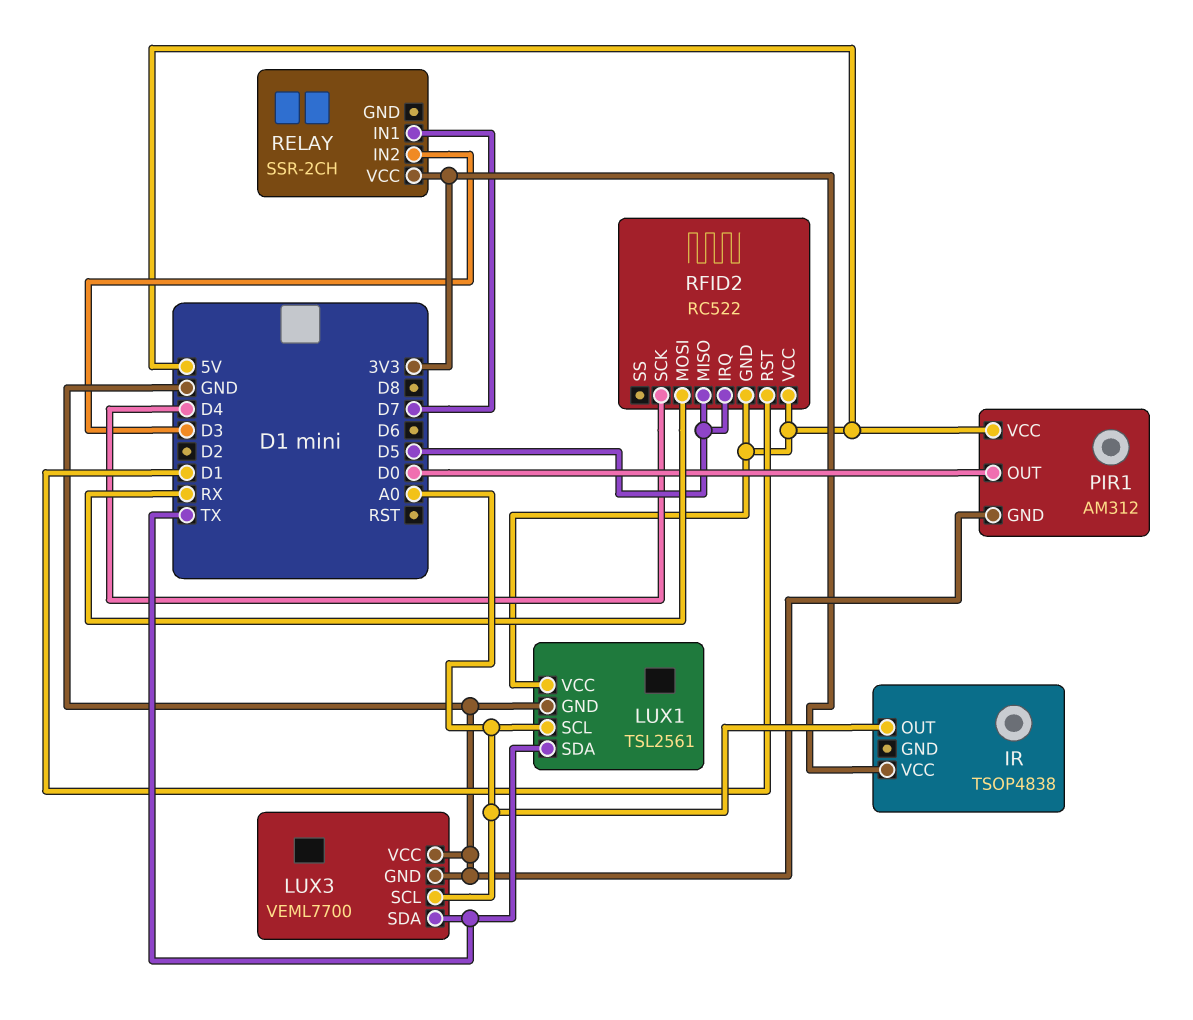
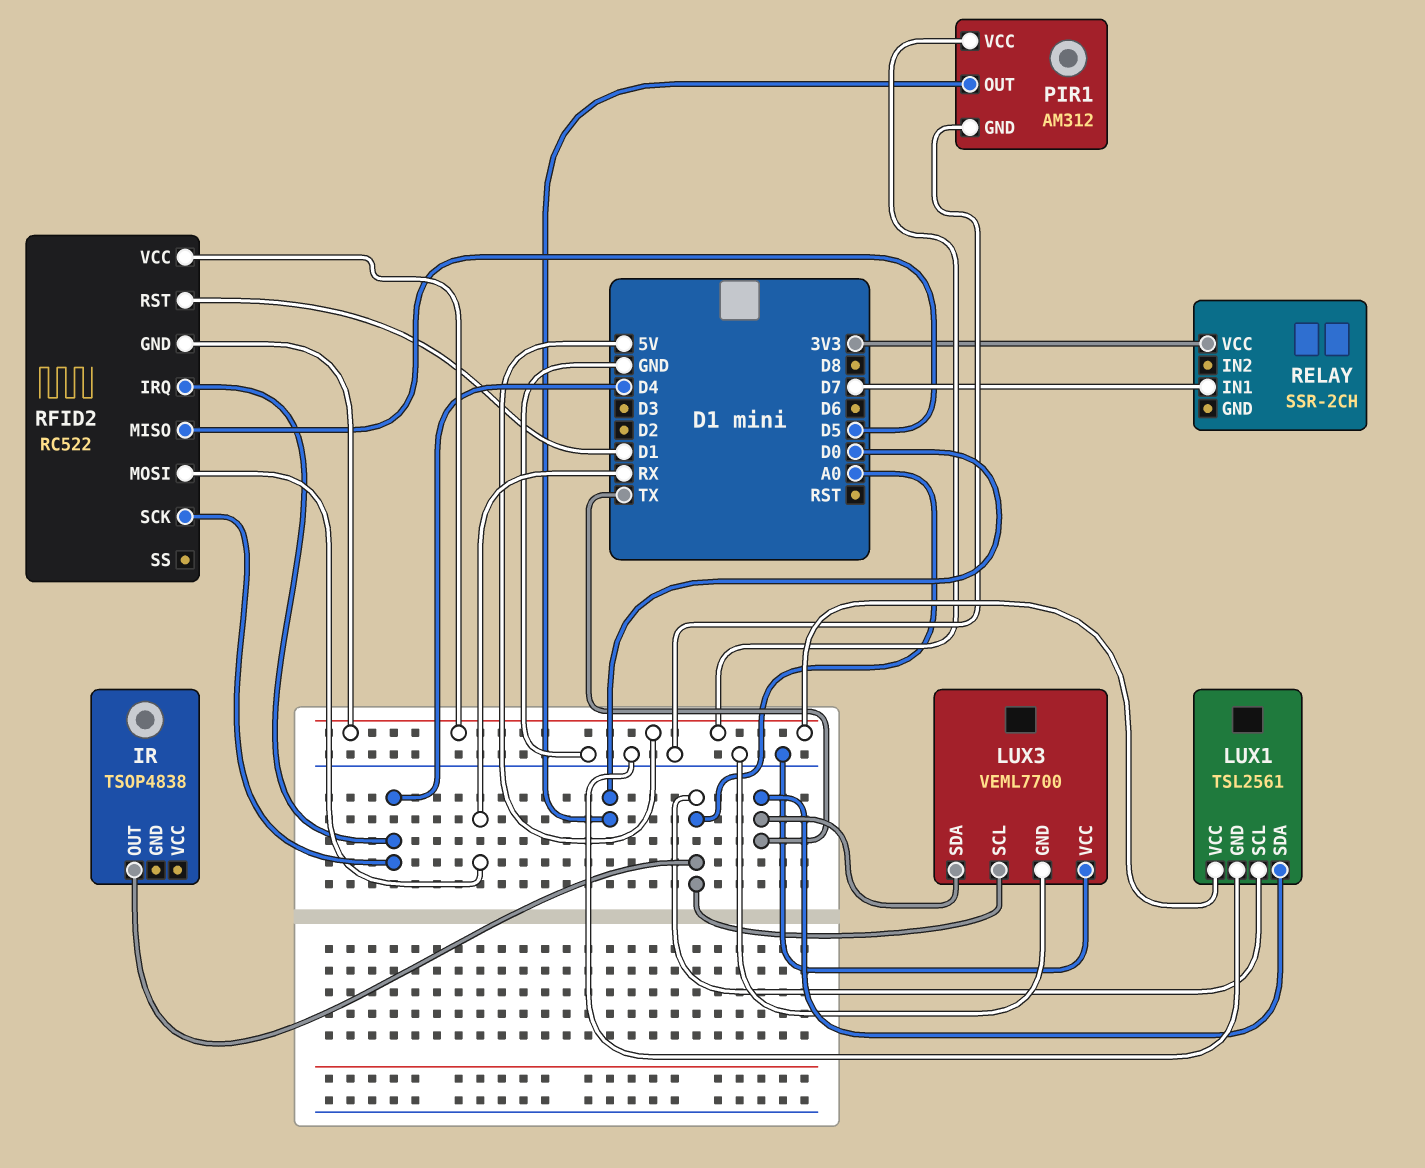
IR pin VCC: 3V3 -> none
RELAY pin IN2: D3 -> none
RFID2 pin IRQ: D5 -> D4

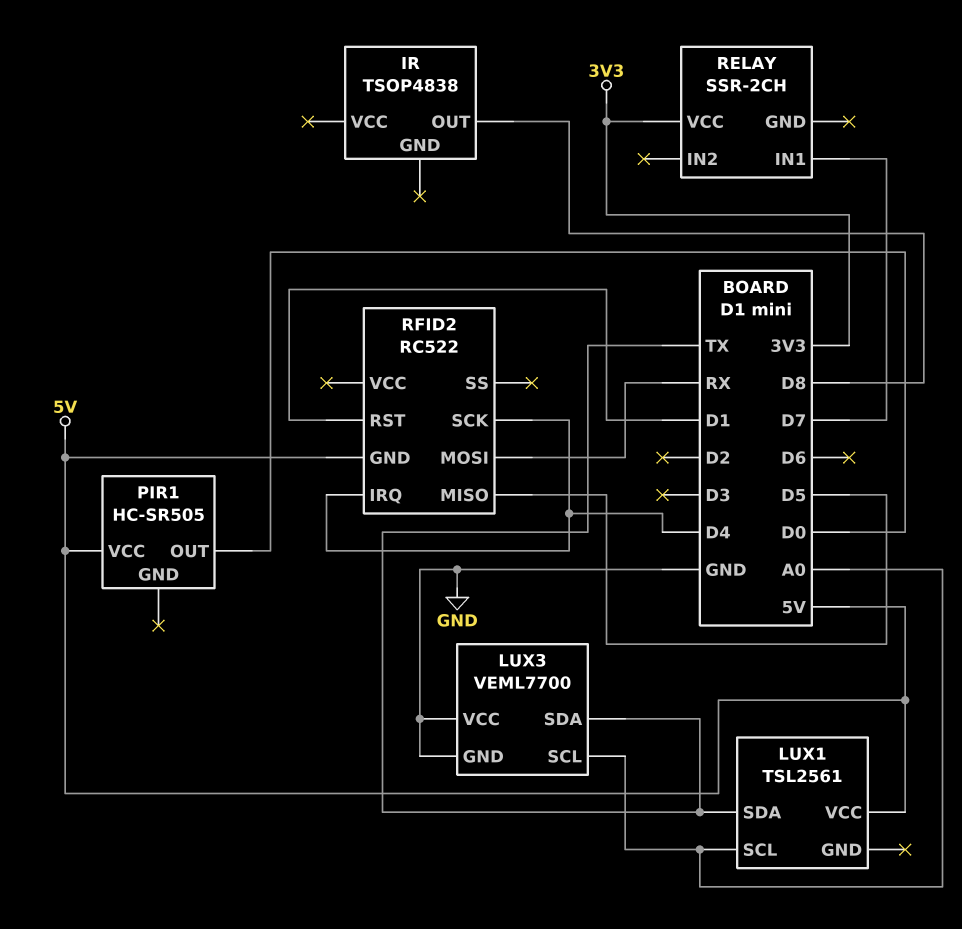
IR pin OUT: A0 -> D8
LUX1 pin GND: GND -> none
PIR1: AM312 -> HC-SR505
PIR1 pin GND: GND -> none
RFID2 pin VCC: 5V -> none

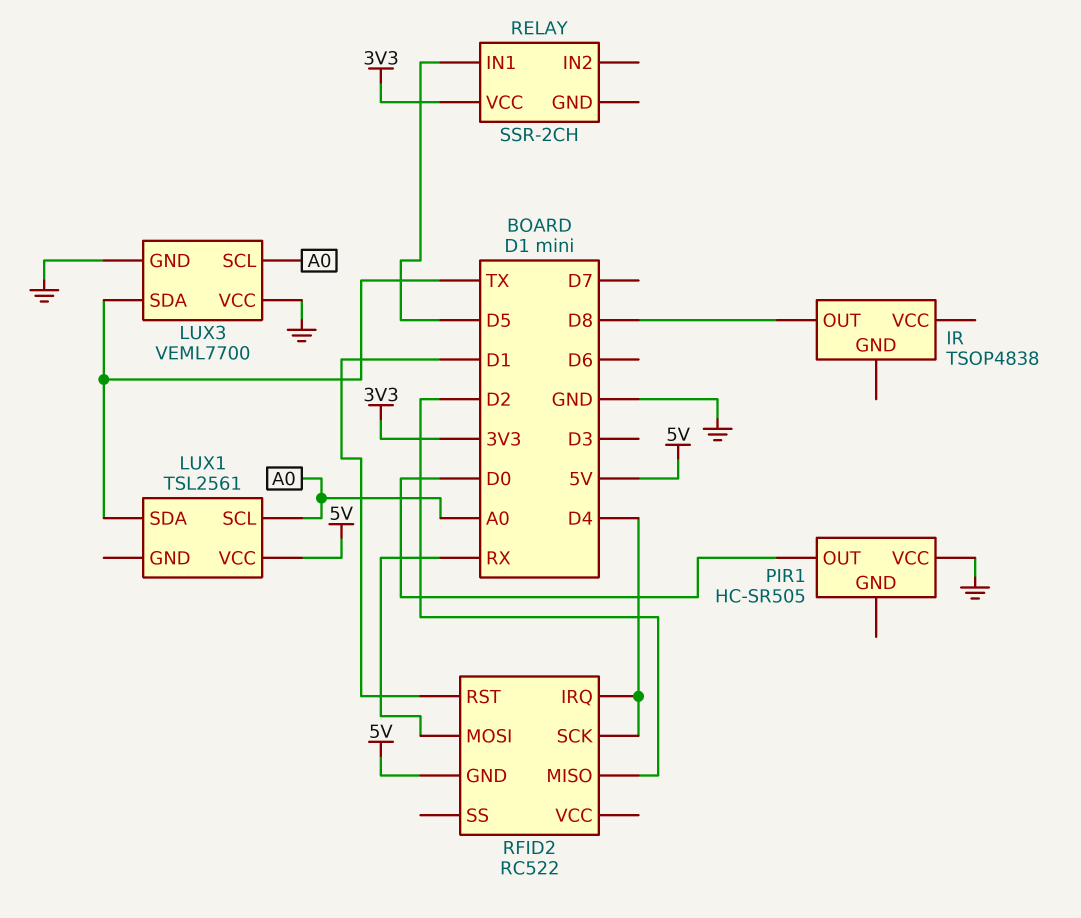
PIR1 pin VCC: 5V -> GND
RELAY pin IN1: D7 -> D5
RFID2 pin MISO: D5 -> D2

